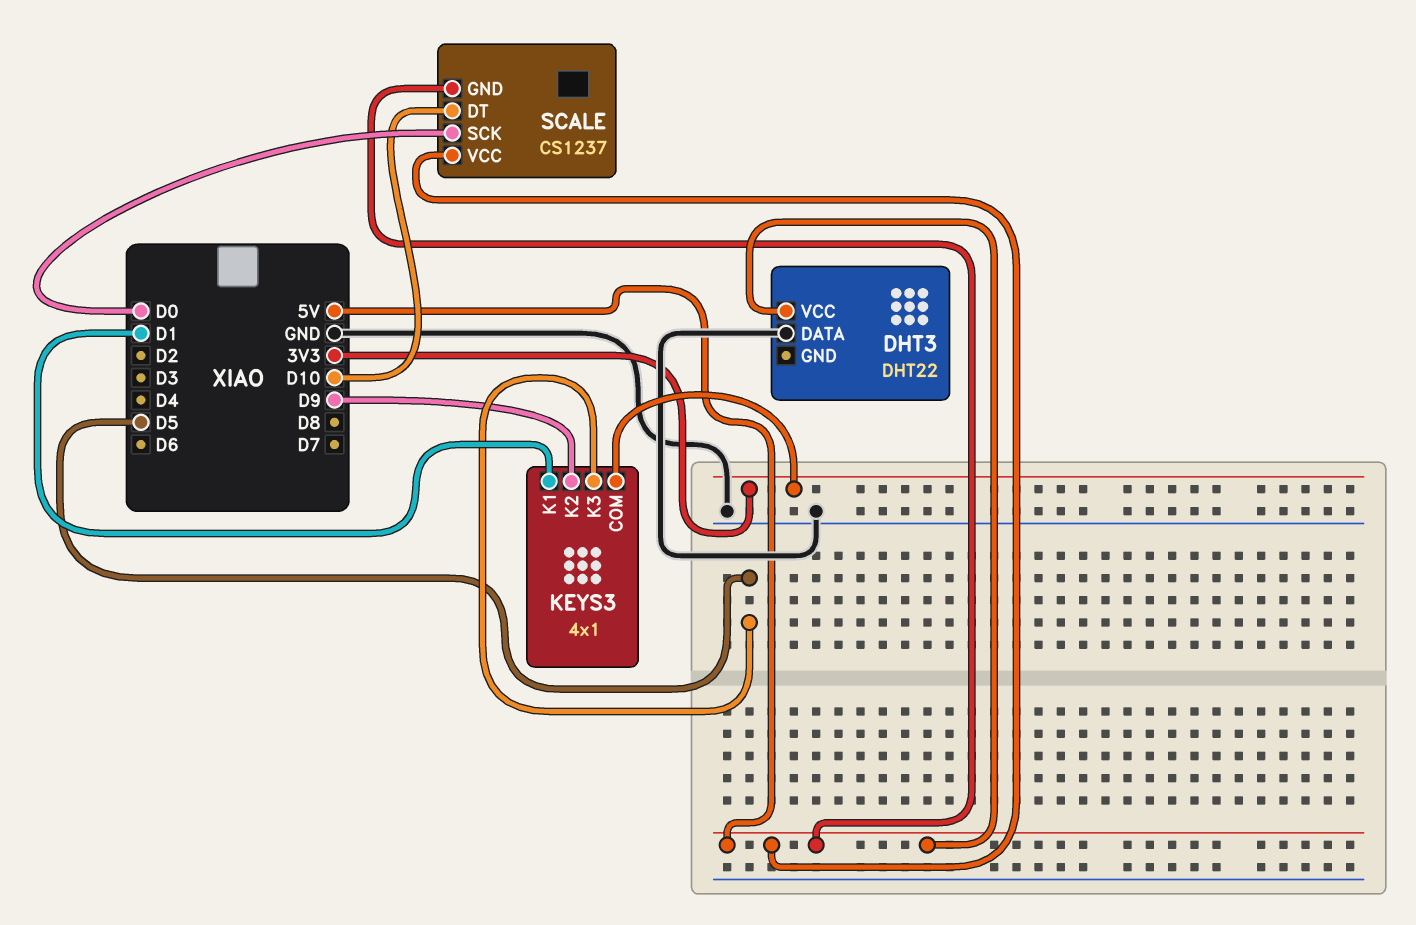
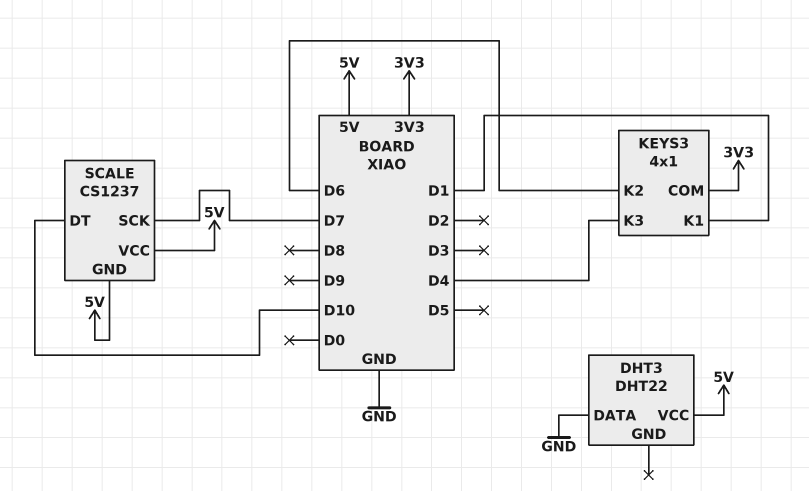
KEYS3 pin K2: D9 -> D6
KEYS3 pin K3: D5 -> D4
SCALE pin SCK: D0 -> D7

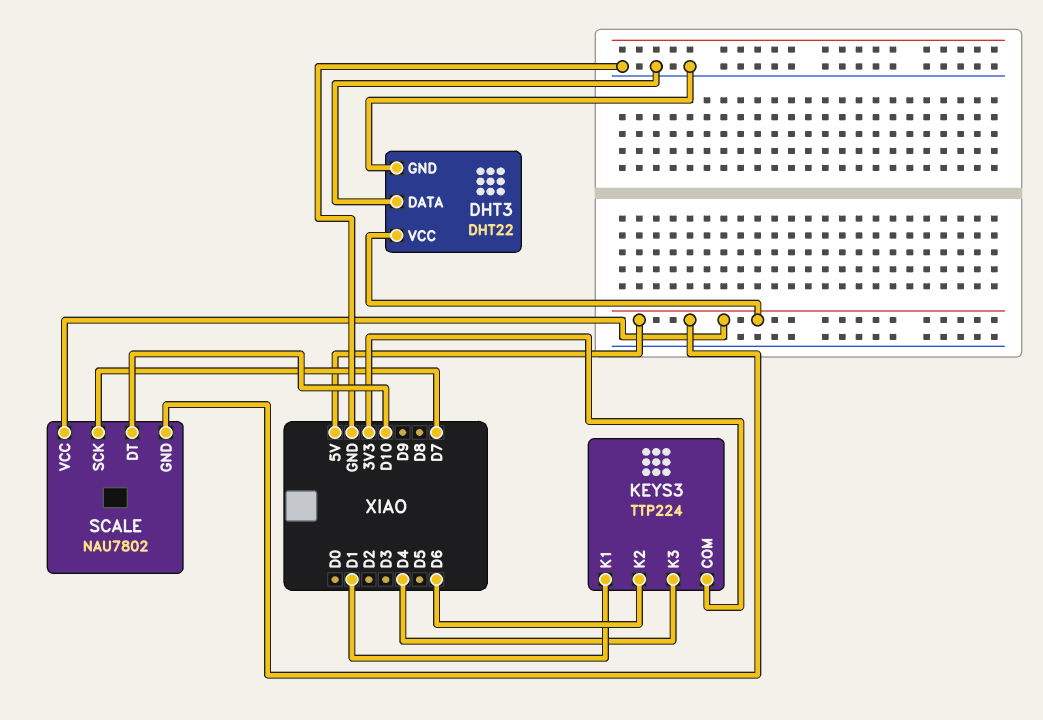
DHT3 pin GND: none -> GND
KEYS3: 4x1 -> TTP224
SCALE: CS1237 -> NAU7802

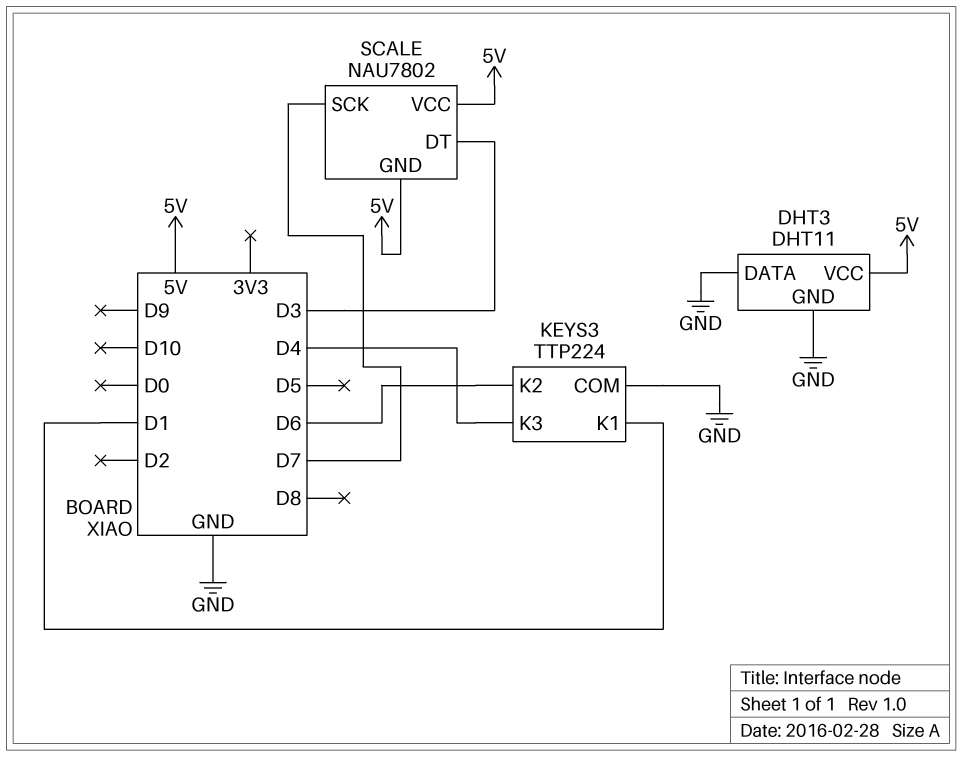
DHT3: DHT22 -> DHT11
KEYS3 pin COM: 3V3 -> GND
SCALE pin DT: D10 -> D3

